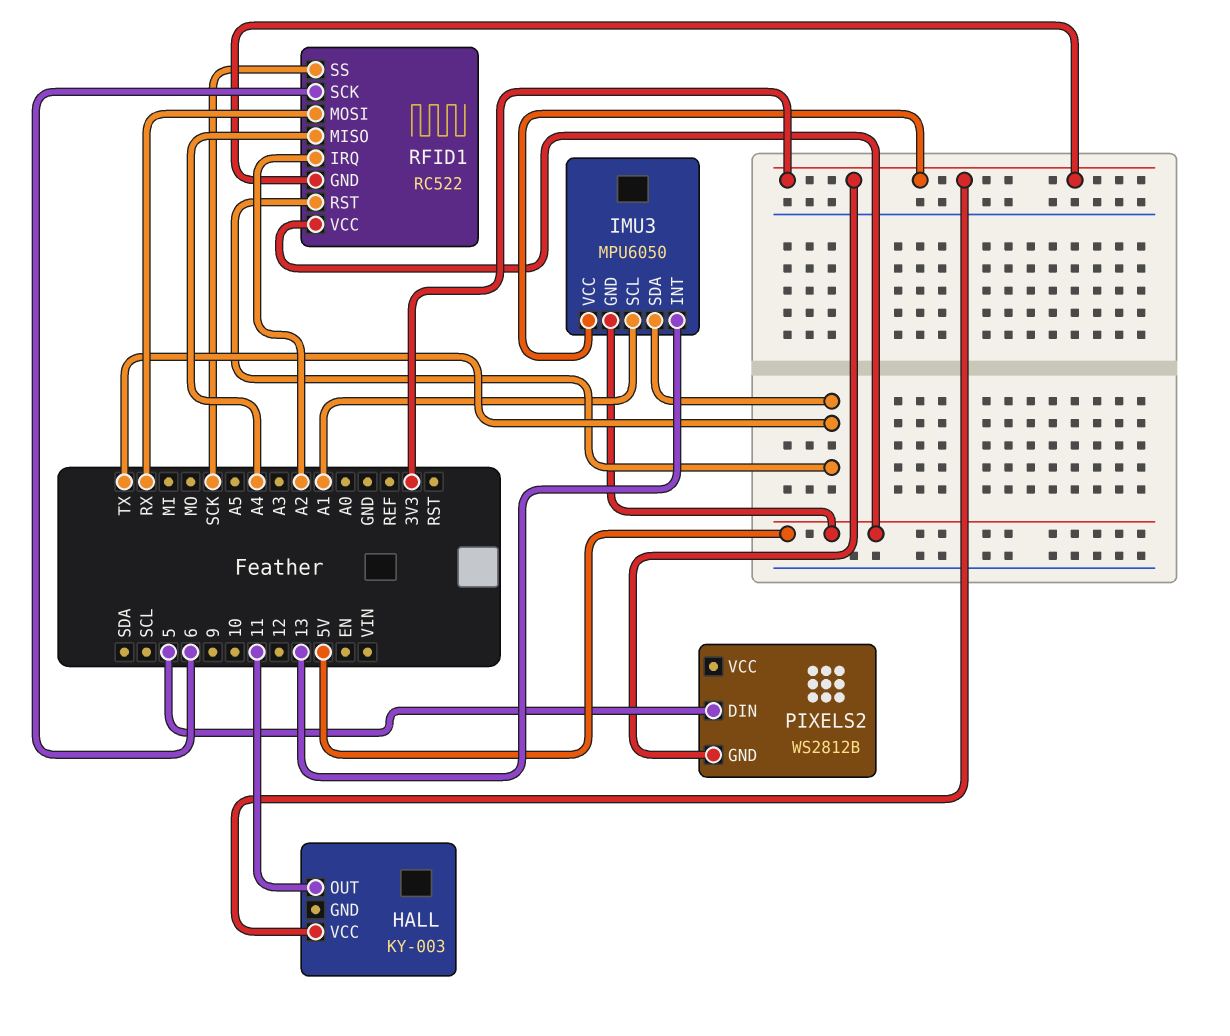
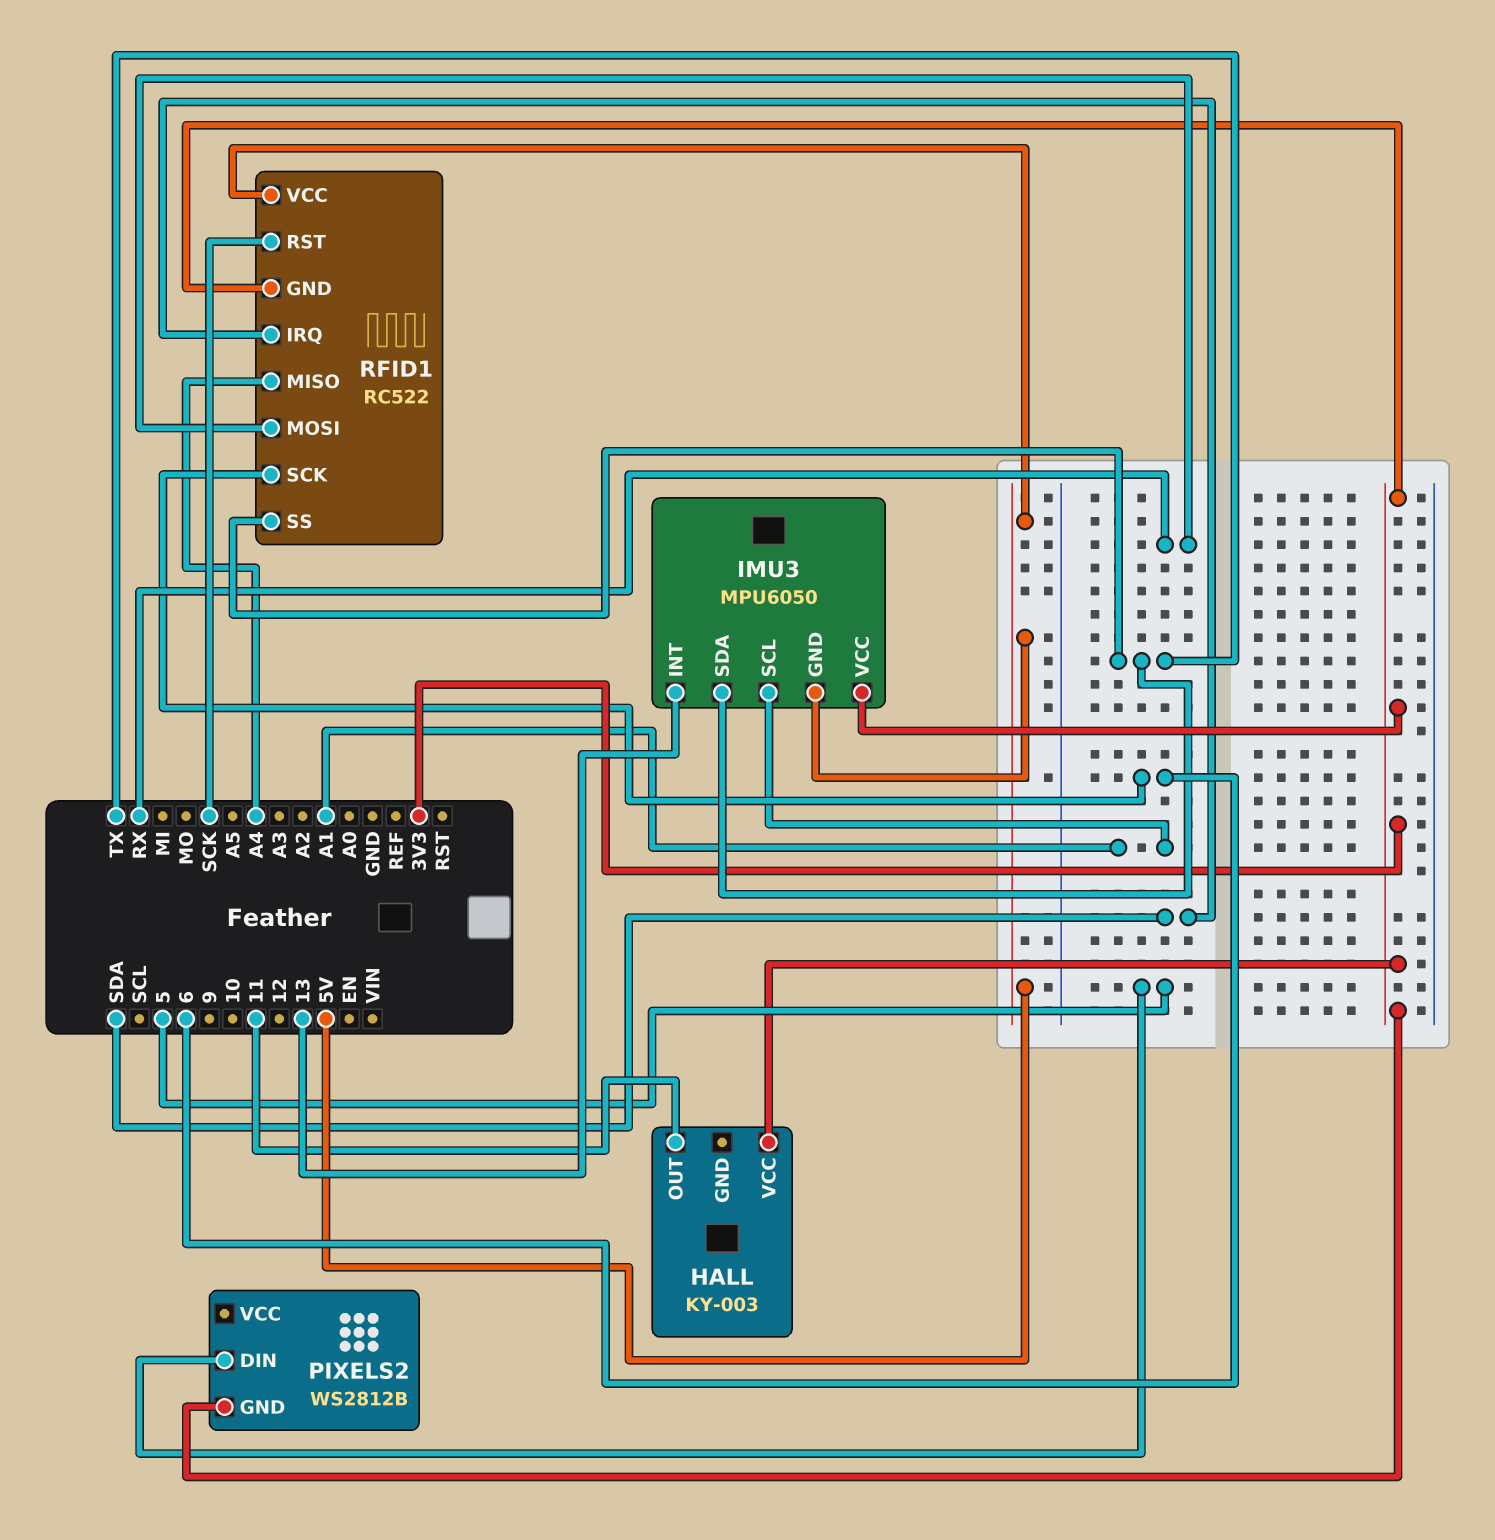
RFID1 pin IRQ: A2 -> SDA
RFID1 pin RST: TX -> SCK
RFID1 pin SS: SCK -> TX

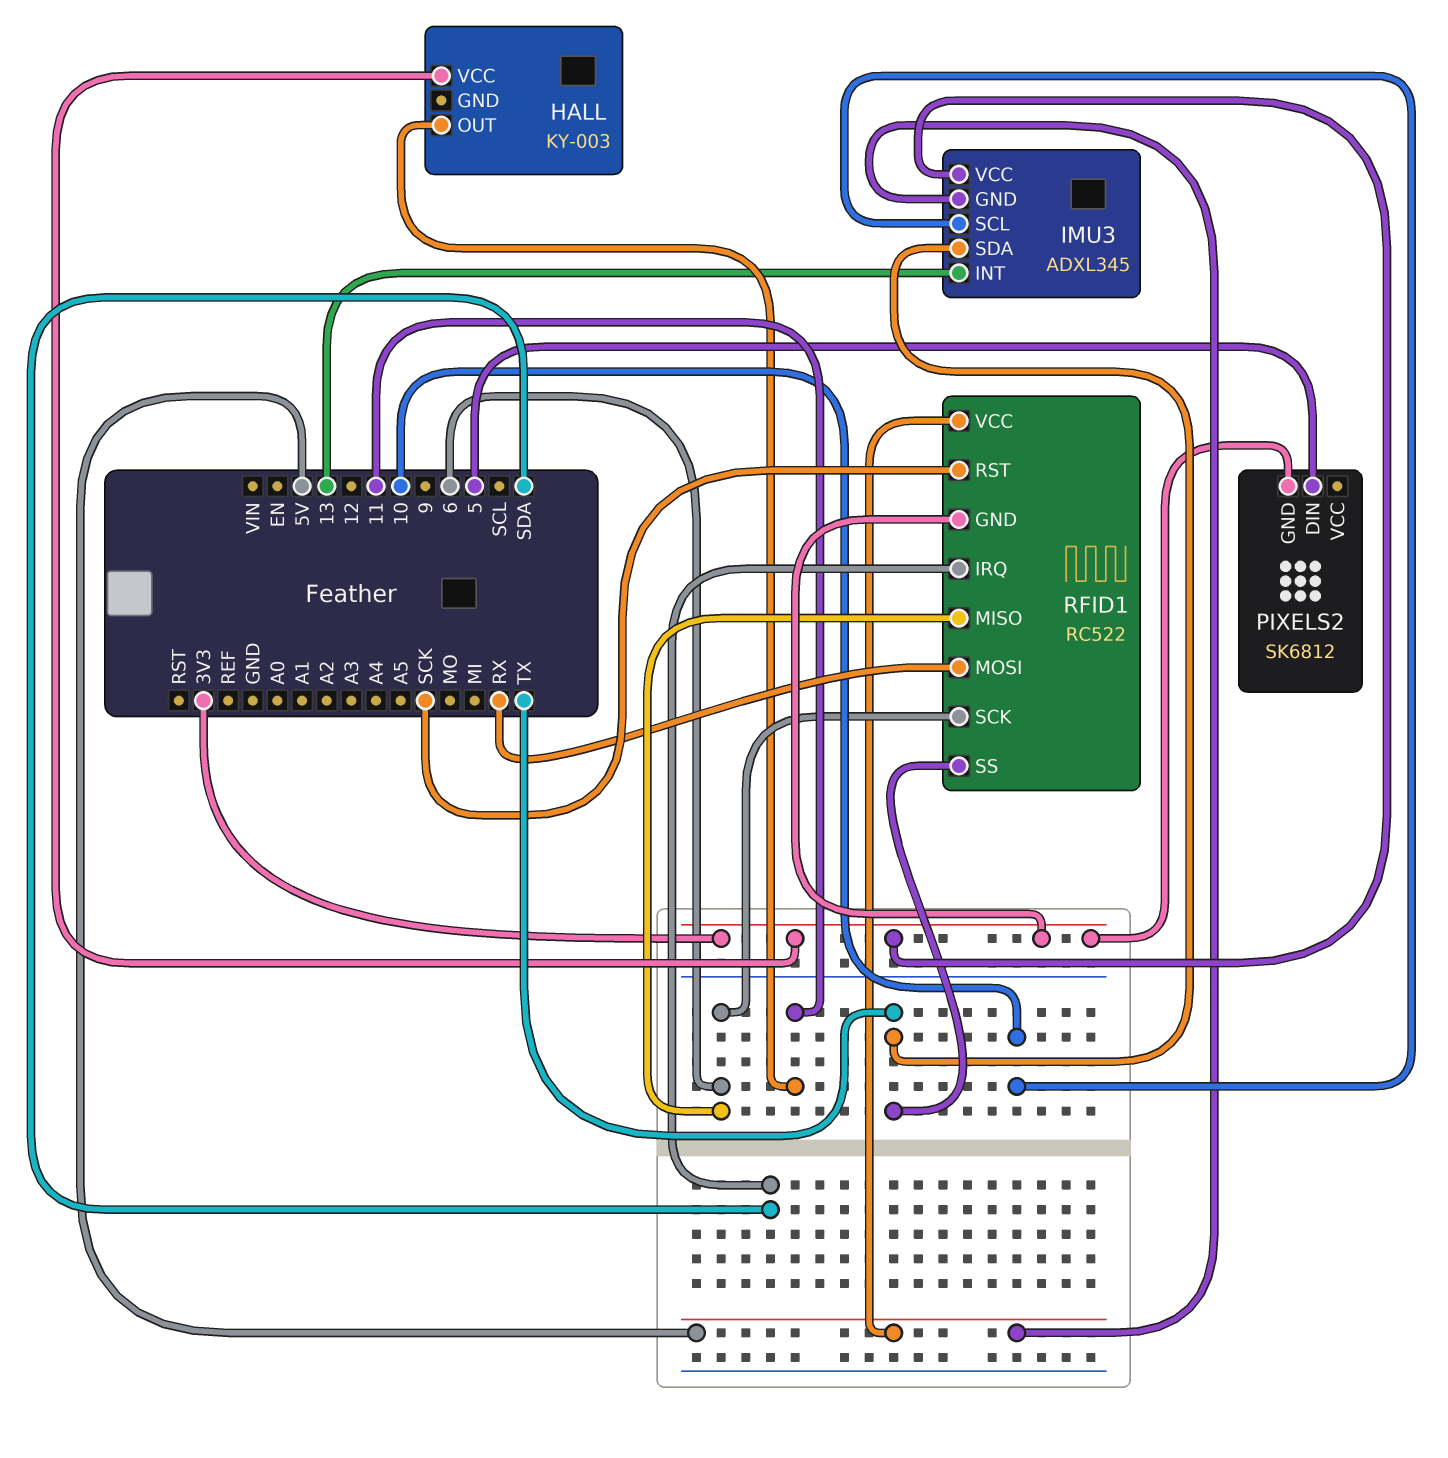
IMU3: MPU6050 -> ADXL345
IMU3 pin SCL: A1 -> 10
PIXELS2: WS2812B -> SK6812
RFID1 pin MISO: A4 -> 6

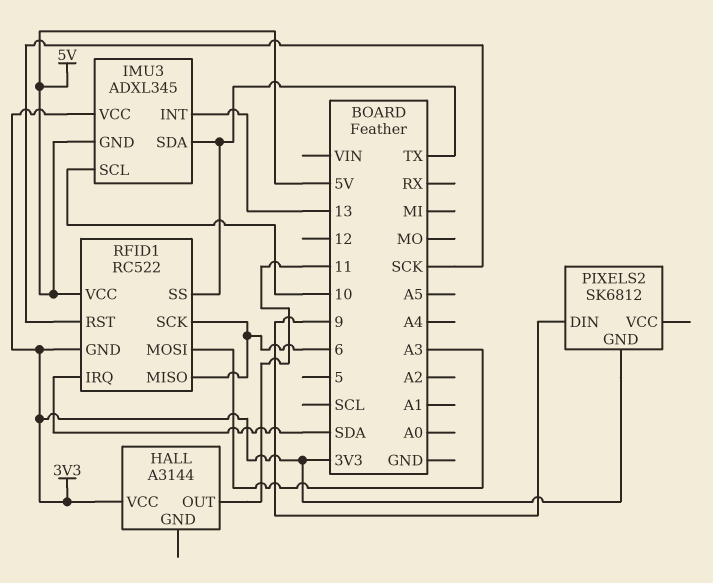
HALL: KY-003 -> A3144
PIXELS2 pin DIN: 5 -> 9
RFID1 pin MOSI: RX -> A3

